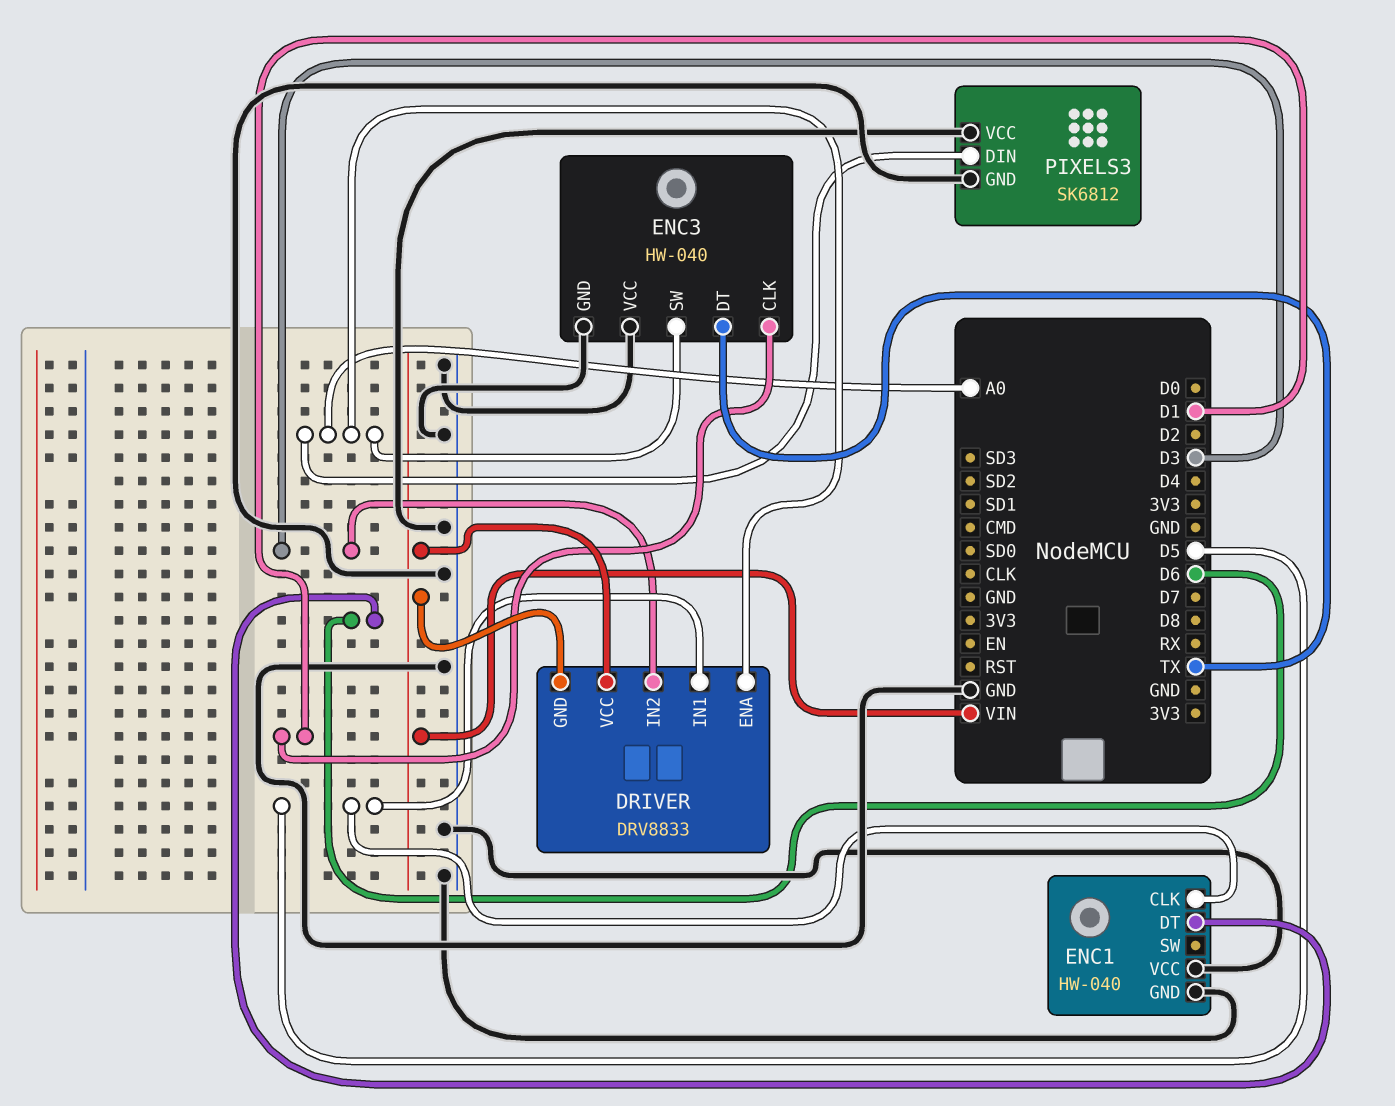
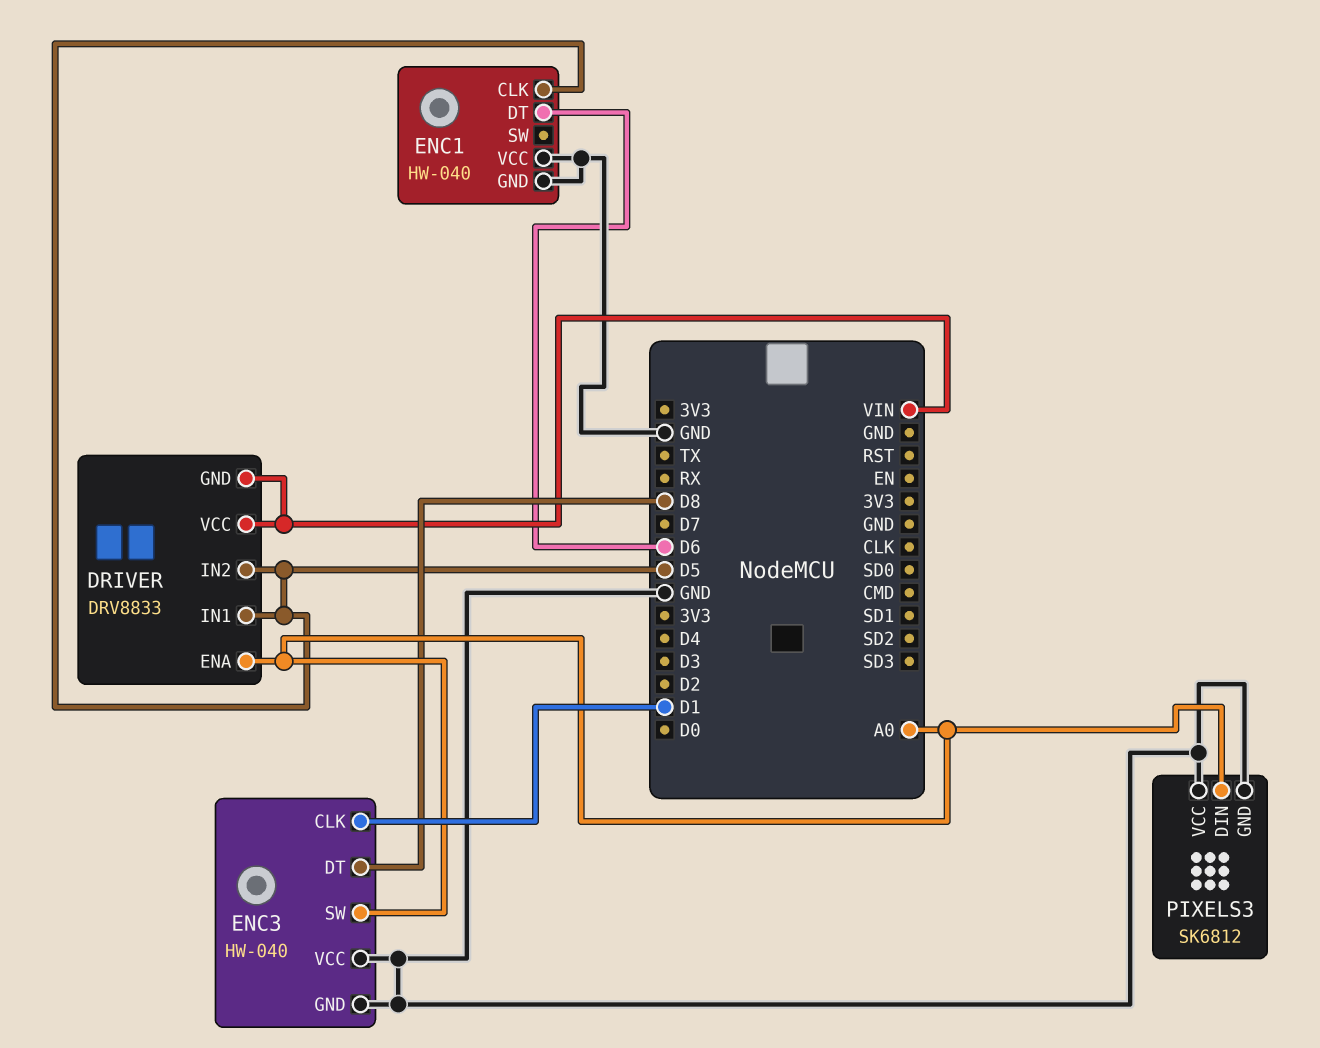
DRIVER pin IN2: D3 -> D5
ENC3 pin DT: TX -> D8

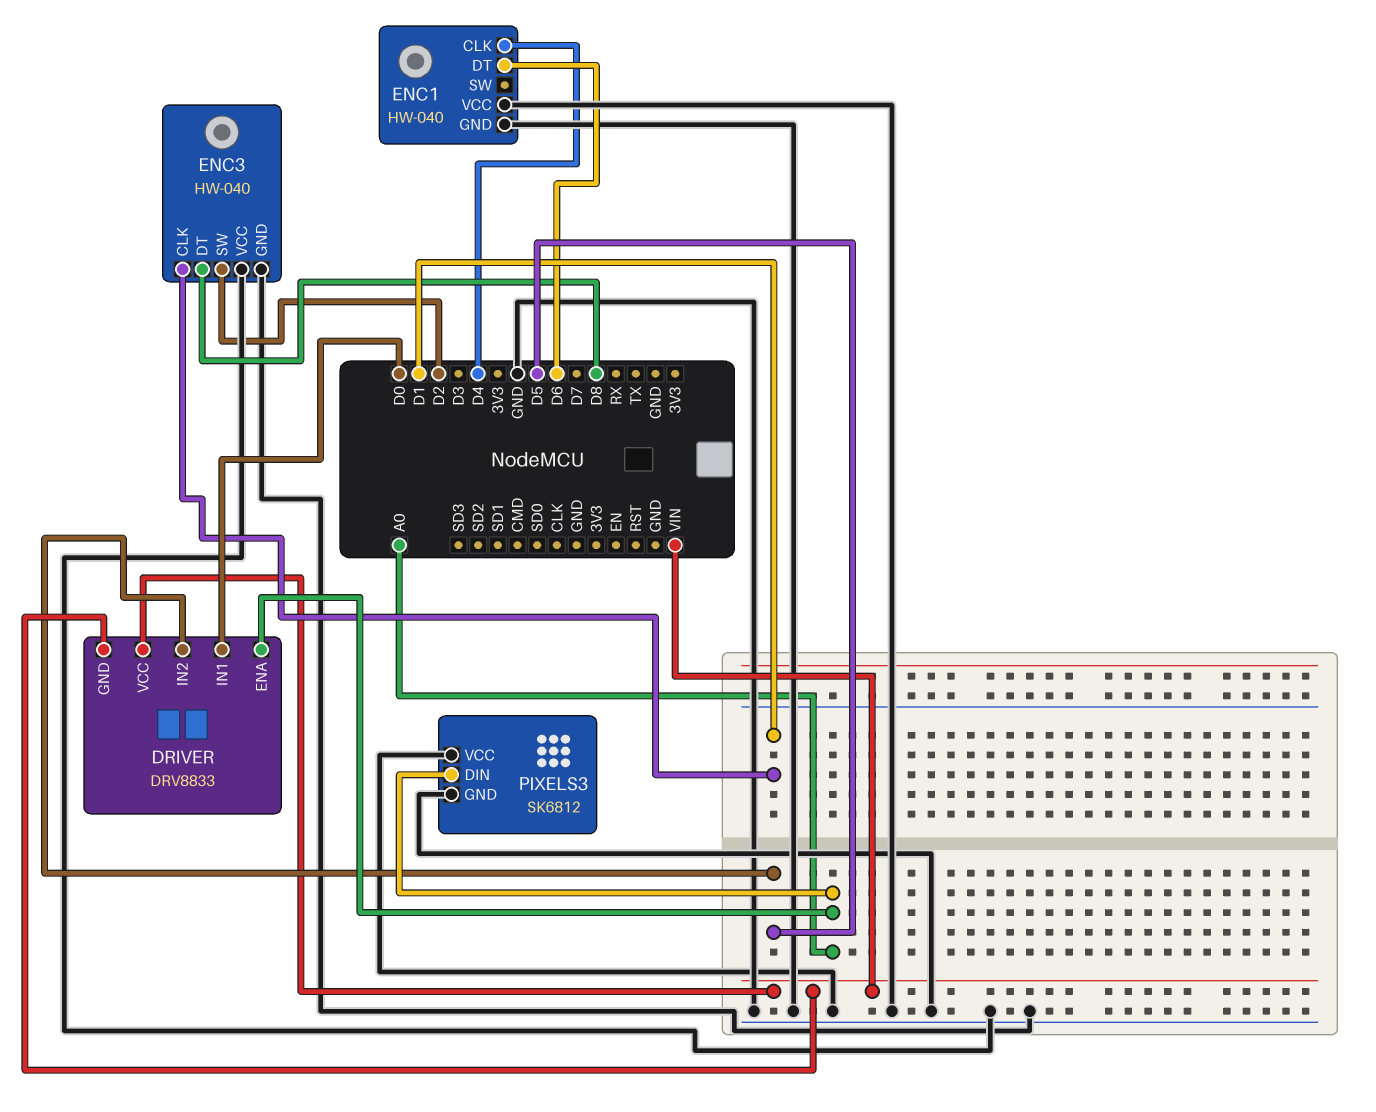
DRIVER pin IN1: D5 -> D0
ENC1 pin CLK: D5 -> D4
ENC3 pin SW: A0 -> D2

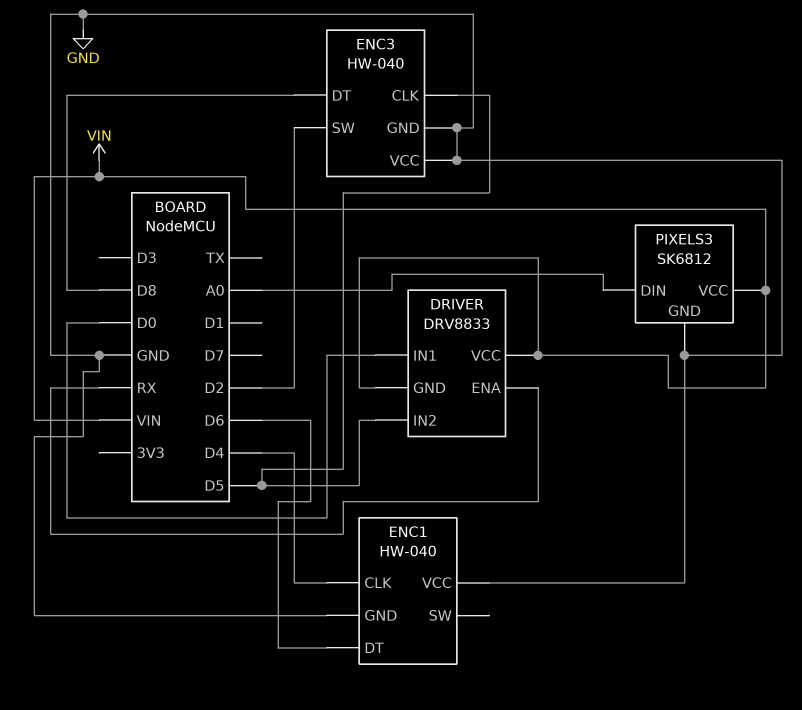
DRIVER pin ENA: A0 -> RX
ENC3 pin CLK: D1 -> D5
PIXELS3 pin VCC: GND -> VIN

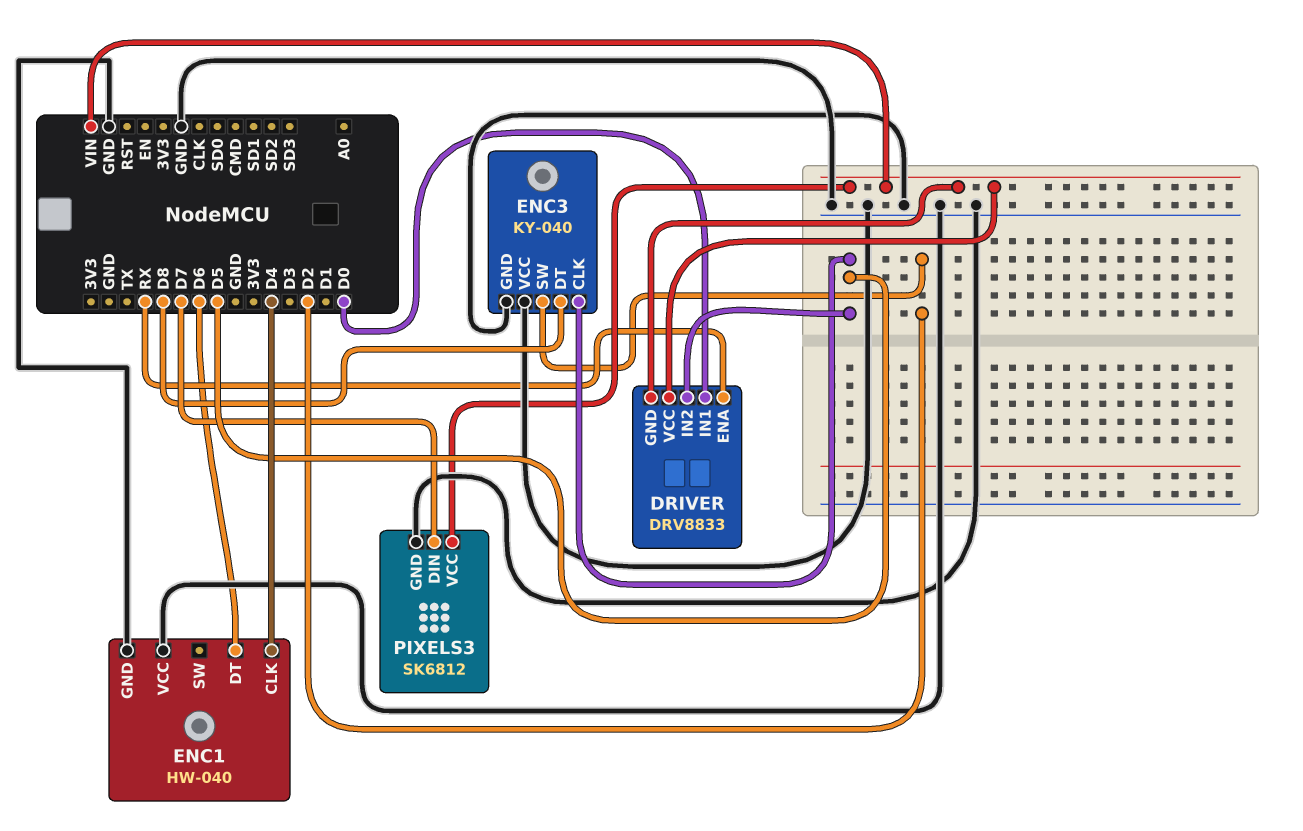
ENC3: HW-040 -> KY-040
PIXELS3 pin DIN: A0 -> D7

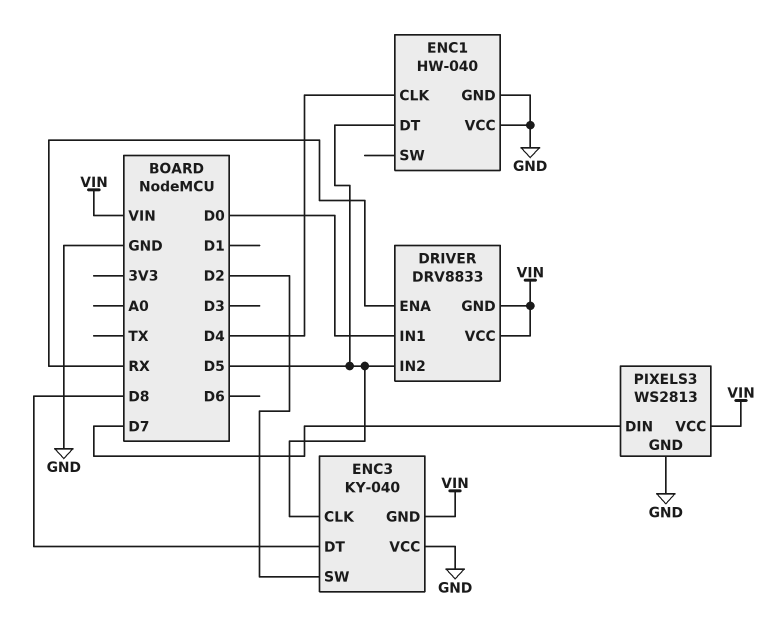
ENC1 pin DT: D6 -> D5
ENC3 pin GND: GND -> VIN
PIXELS3: SK6812 -> WS2813

